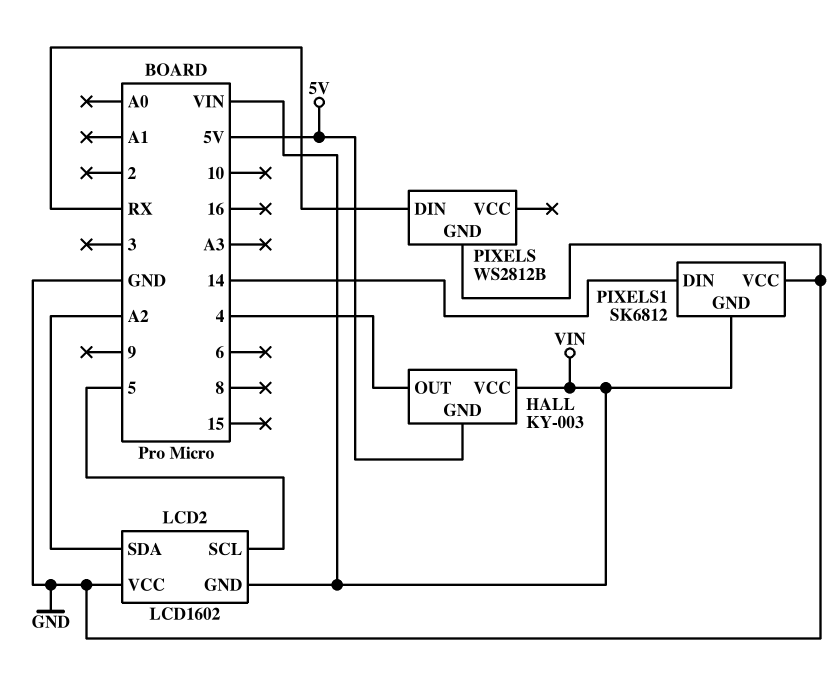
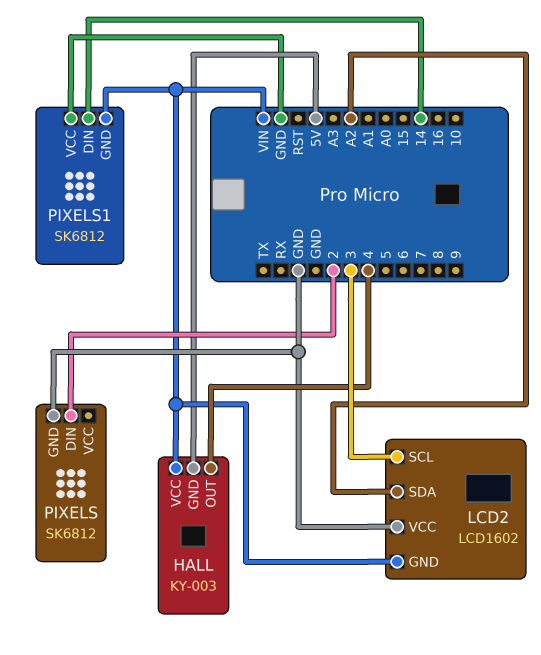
LCD2 pin SCL: 5 -> 3
PIXELS: WS2812B -> SK6812
PIXELS pin DIN: RX -> 2

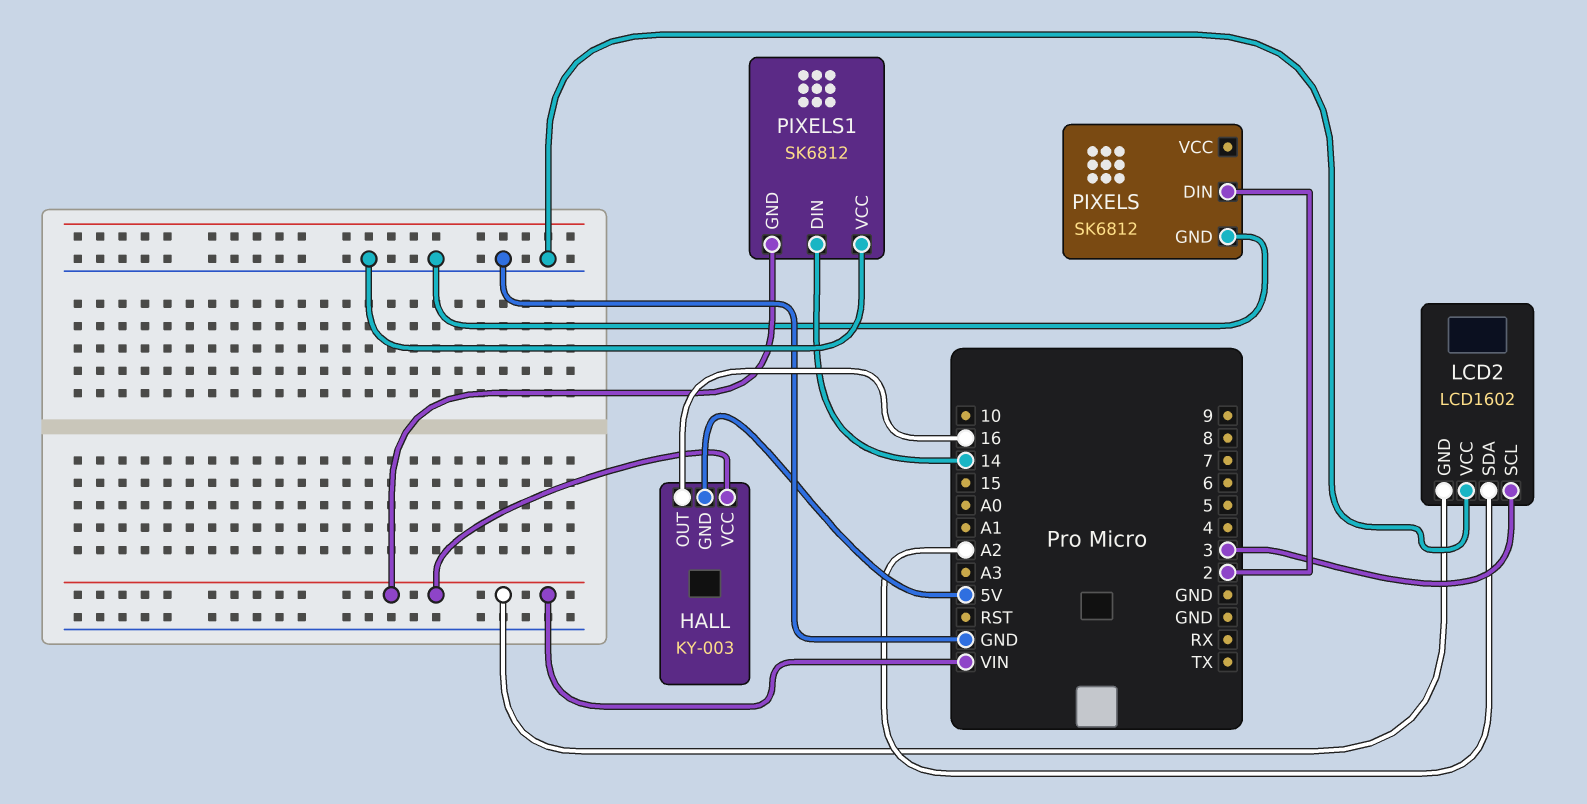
HALL pin OUT: 4 -> 16

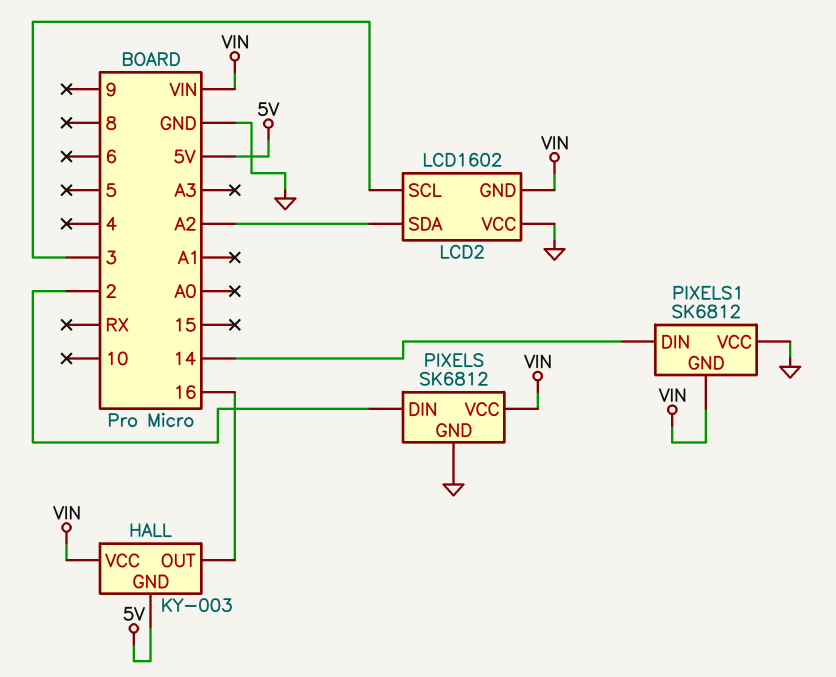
PIXELS pin VCC: none -> VIN

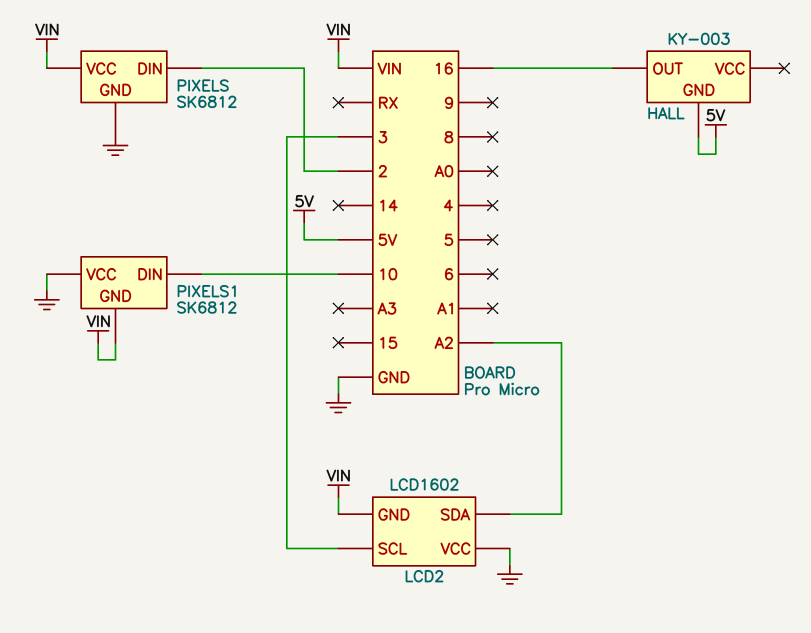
HALL pin VCC: VIN -> none
PIXELS1 pin DIN: 14 -> 10

